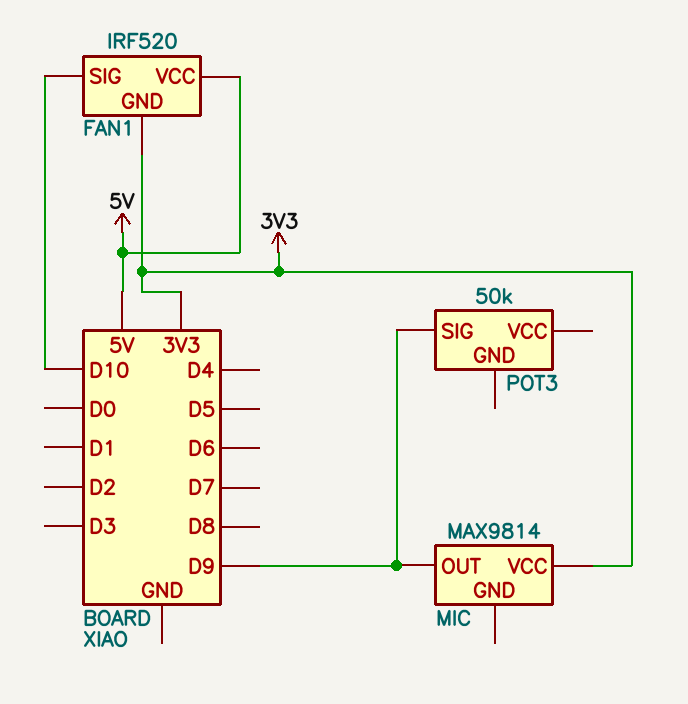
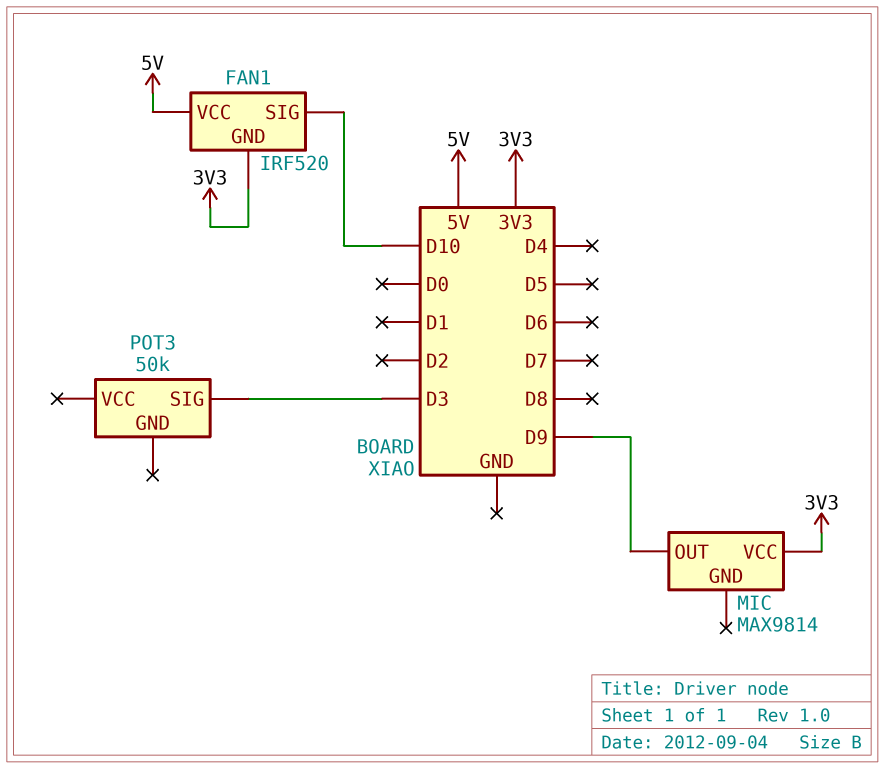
POT3 pin SIG: D9 -> D3

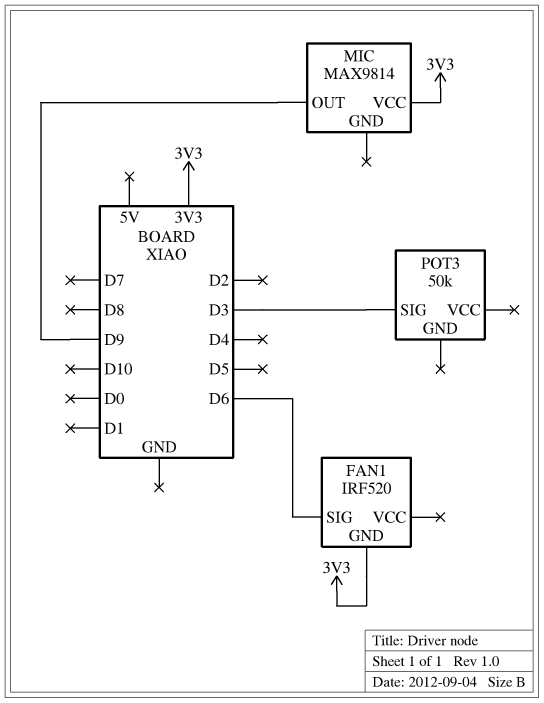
FAN1 pin SIG: D10 -> D6
FAN1 pin VCC: 5V -> none

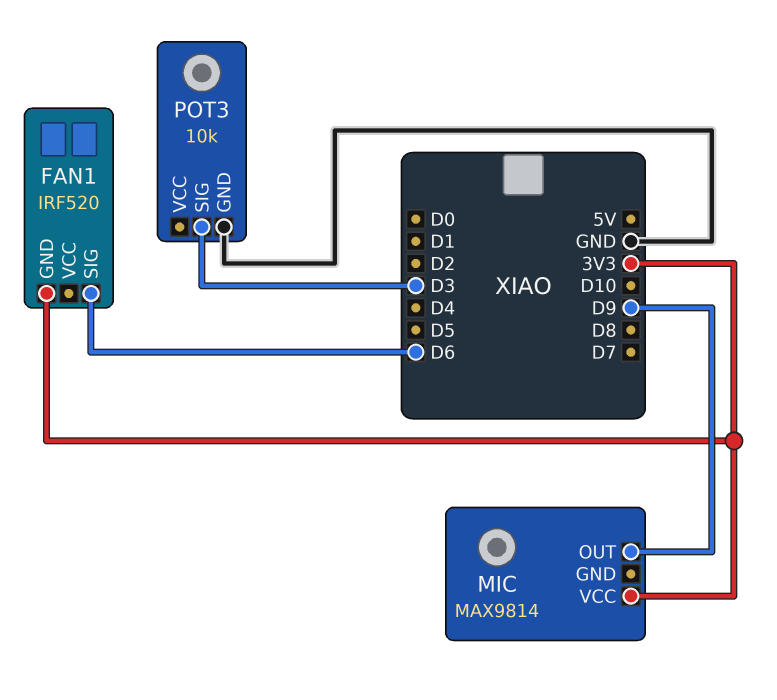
POT3: 50k -> 10k
POT3 pin GND: none -> GND

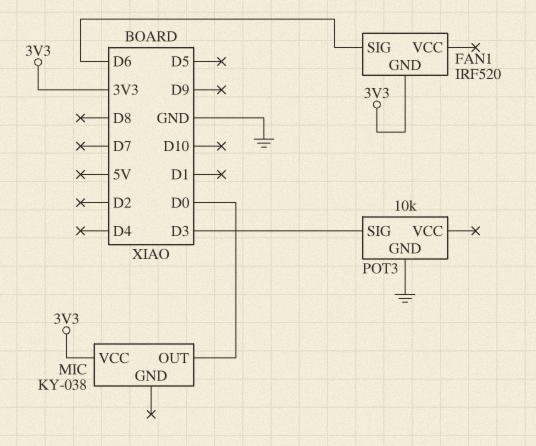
MIC: MAX9814 -> KY-038
MIC pin OUT: D9 -> D0

